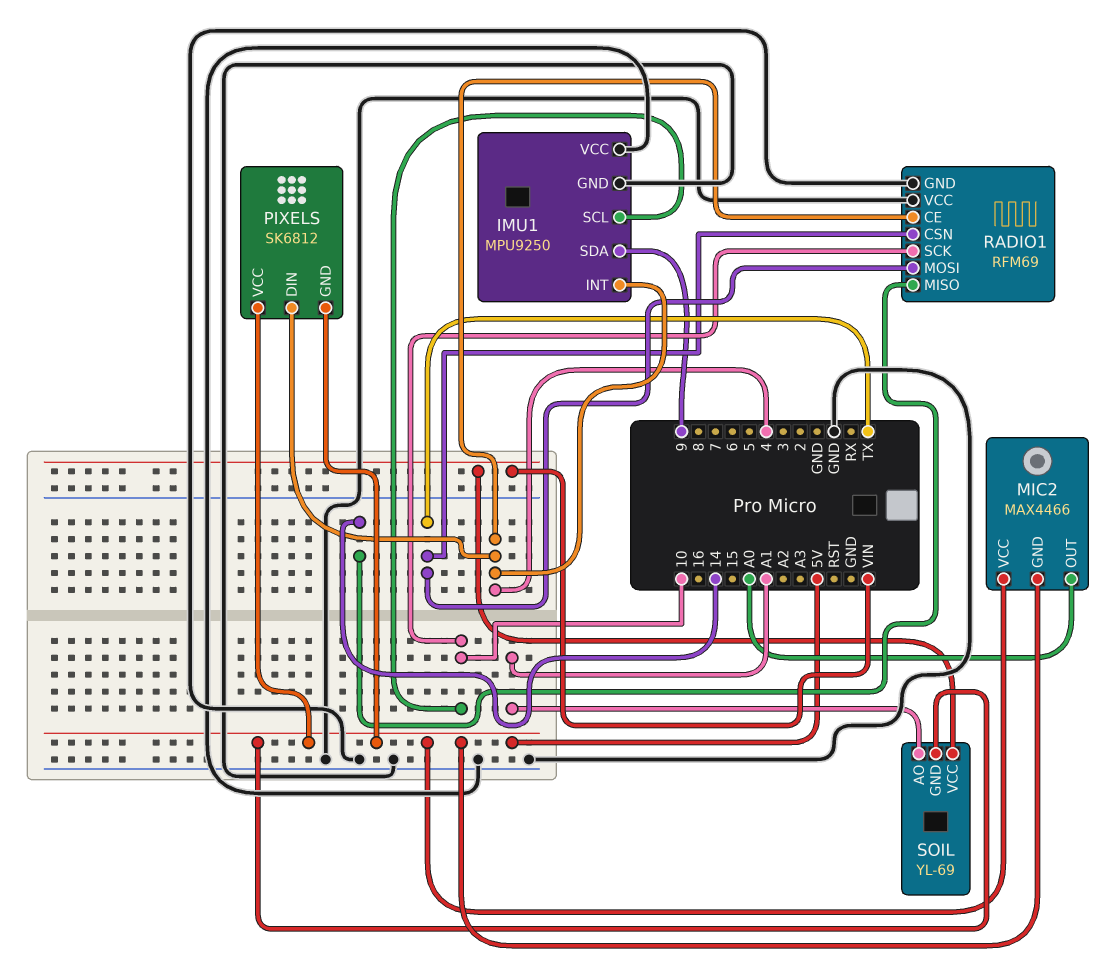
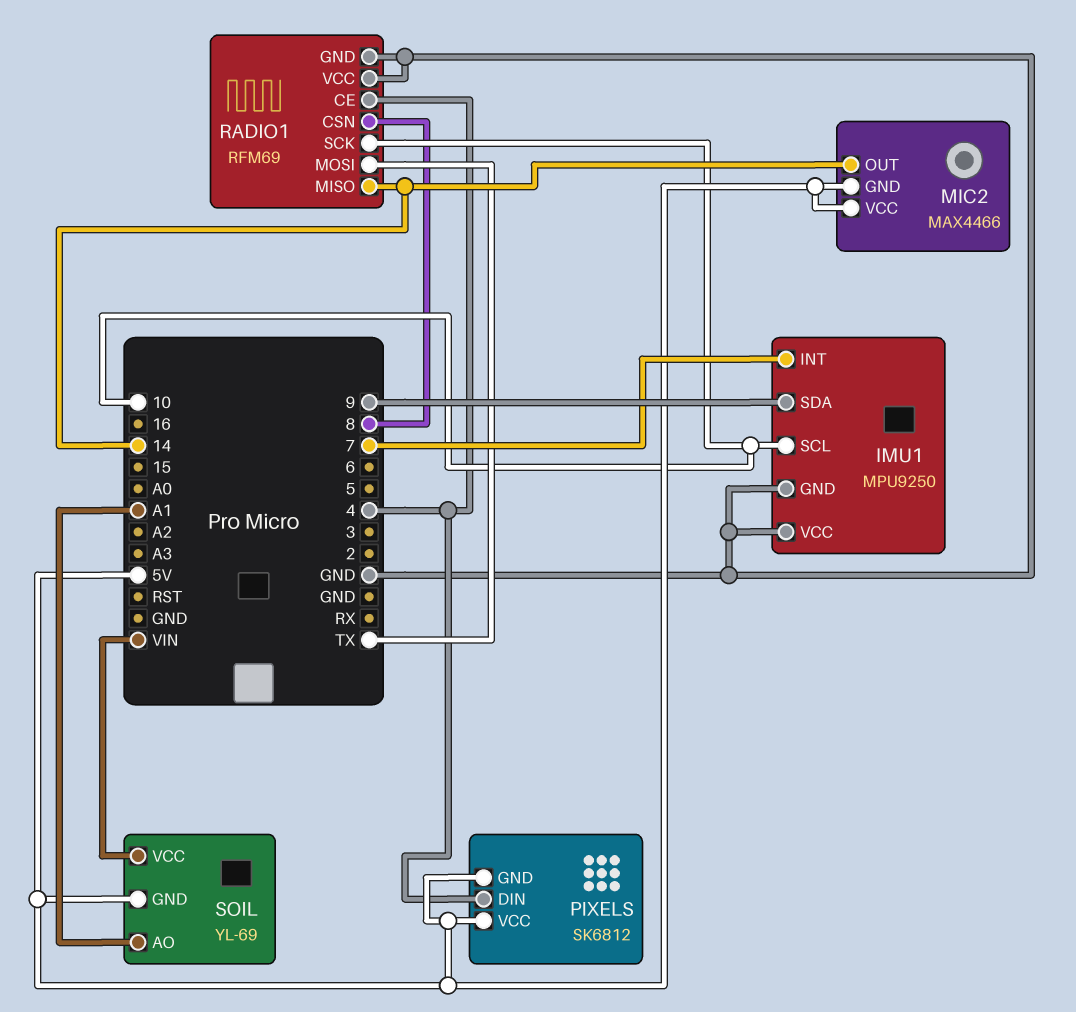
IMU1 pin INT: 4 -> 7
MIC2 pin OUT: A0 -> 14
RADIO1 pin CSN: TX -> 8

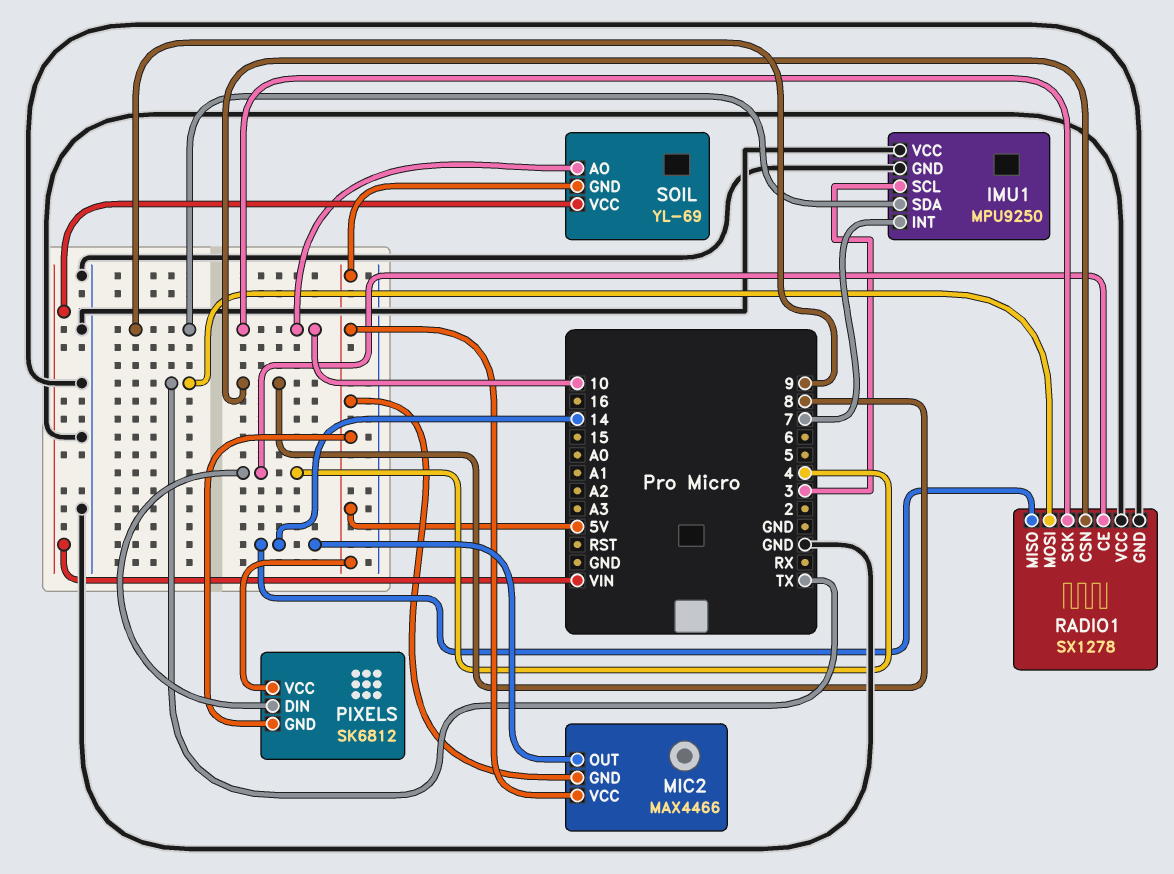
IMU1 pin SCL: 10 -> 3
RADIO1: RFM69 -> SX1278
SOIL pin AO: A1 -> 10

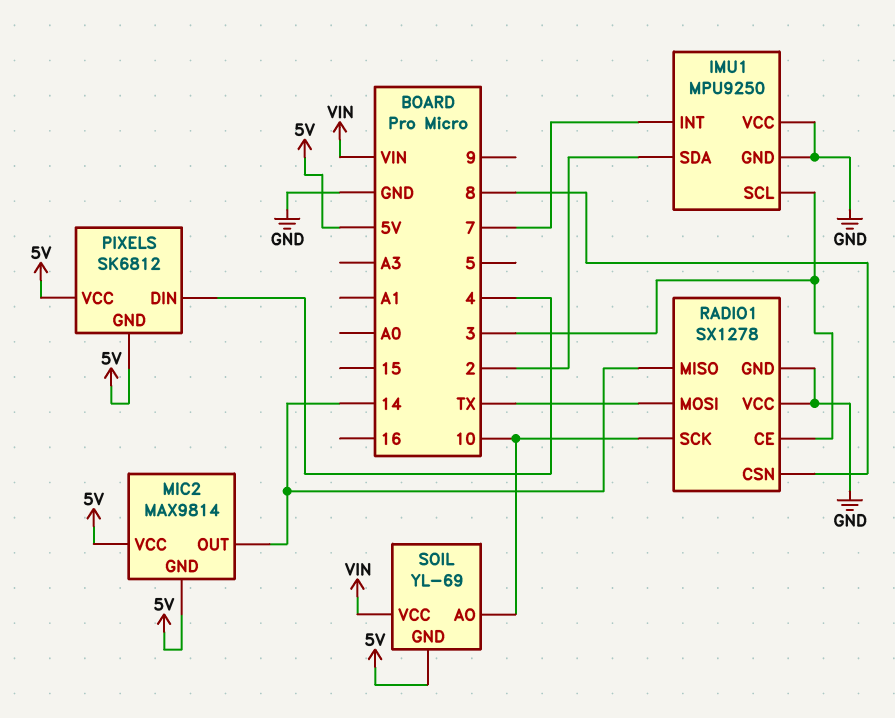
IMU1 pin SDA: 9 -> 2
MIC2: MAX4466 -> MAX9814
RADIO1 pin CE: 4 -> 3

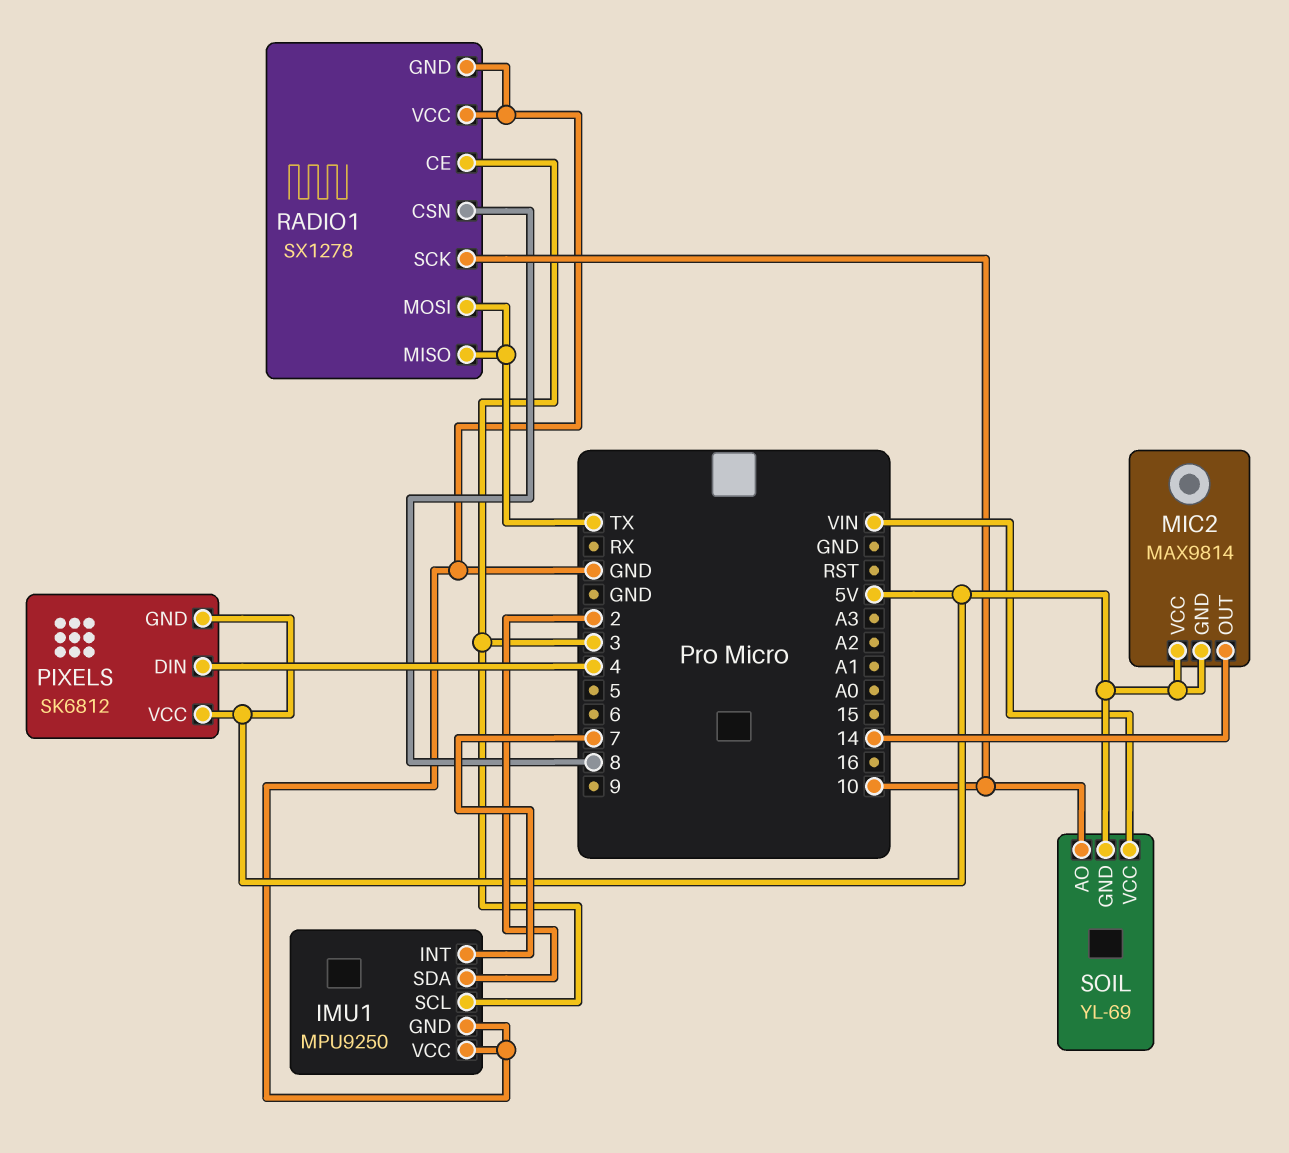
RADIO1 pin MISO: 14 -> TX

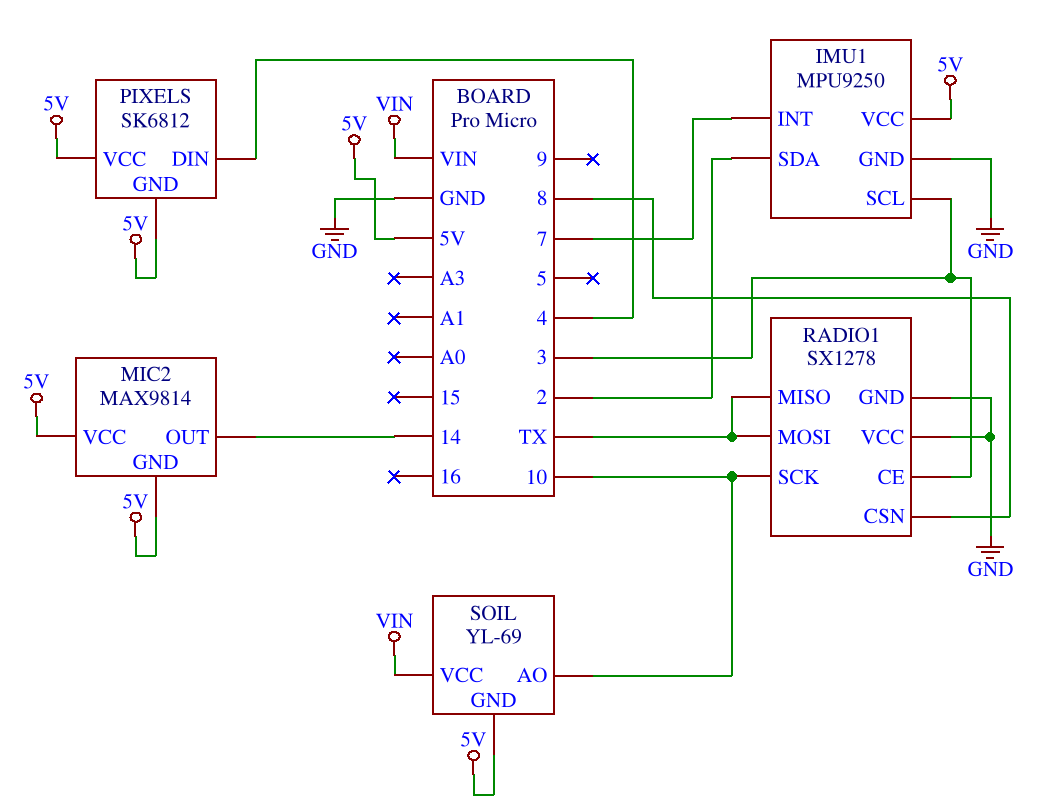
IMU1 pin VCC: GND -> 5V

